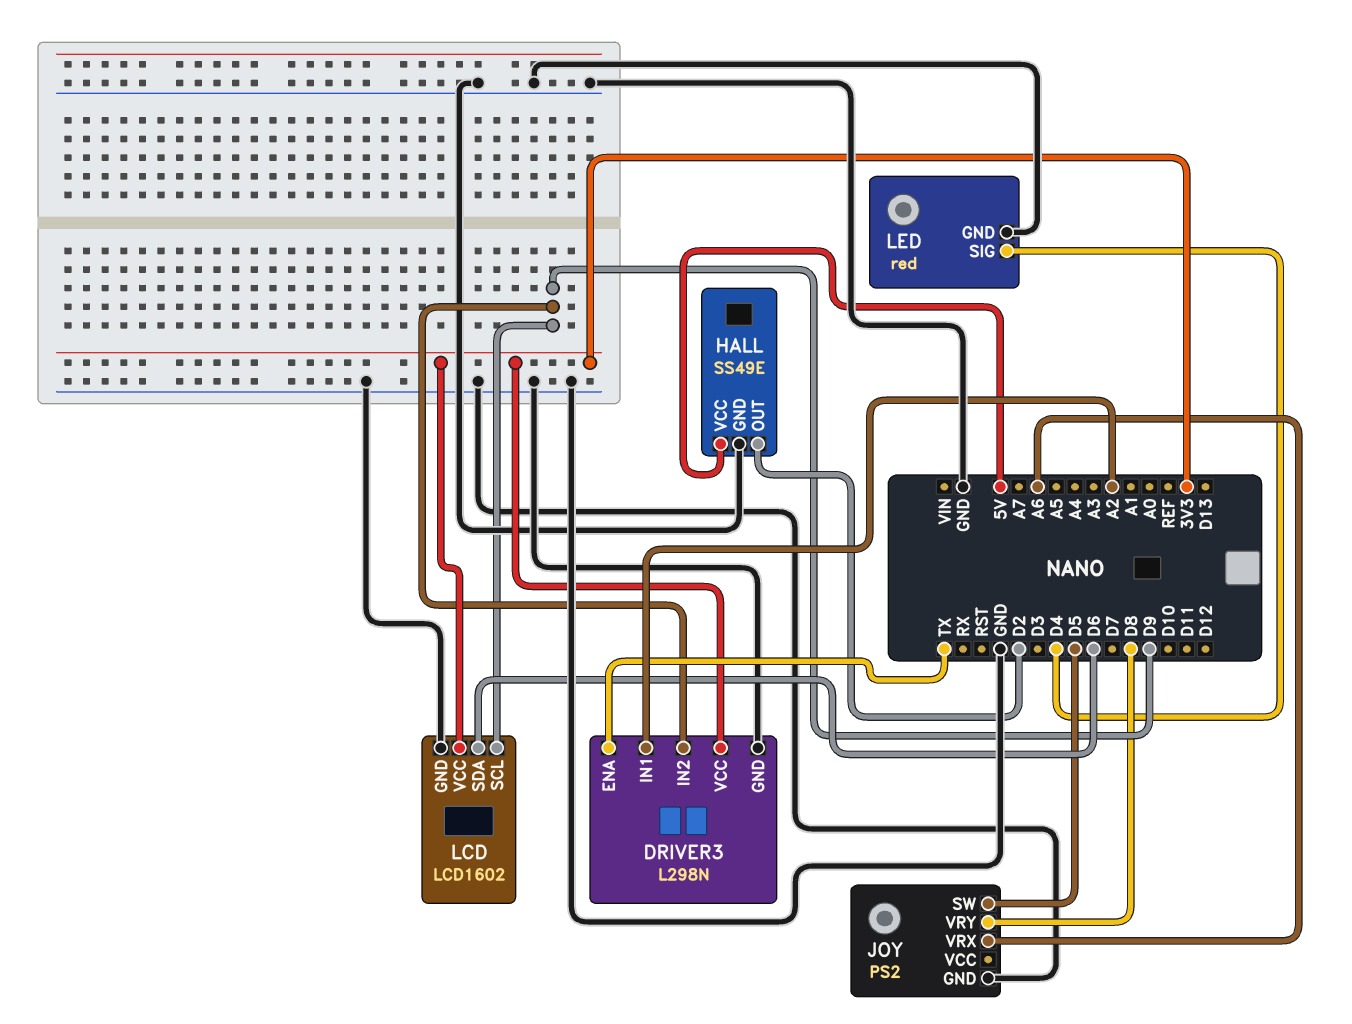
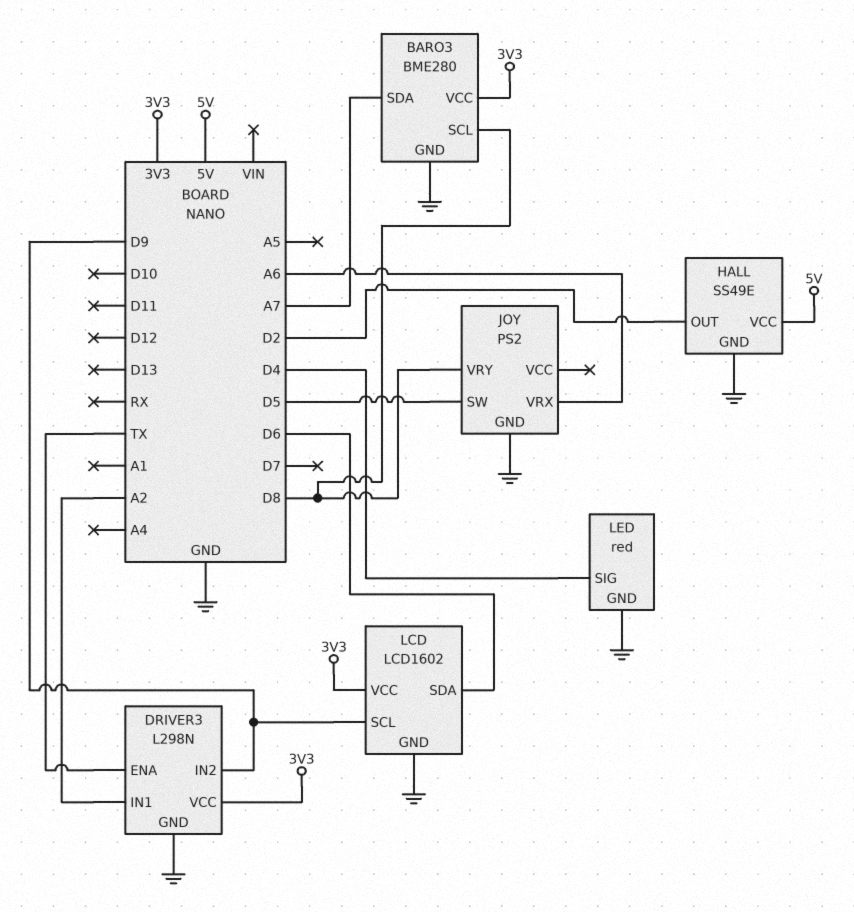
BARO3: none -> BME280
BARO3 pin GND: none -> GND
BARO3 pin SCL: none -> D8
BARO3 pin SDA: none -> A7
BARO3 pin VCC: none -> 3V3

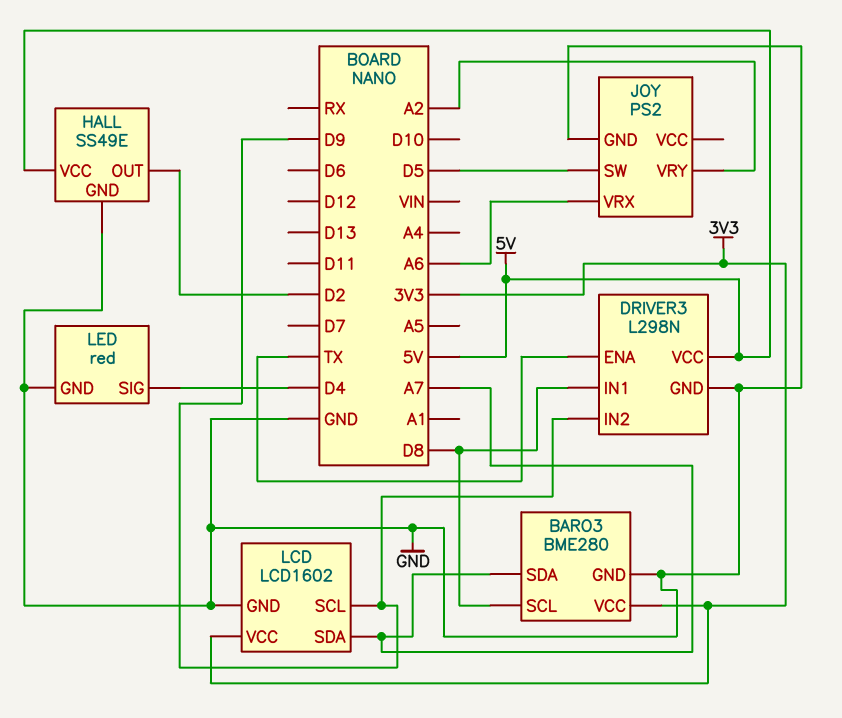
DRIVER3 pin IN1: A2 -> D8
DRIVER3 pin VCC: 3V3 -> 5V
JOY pin VRY: D8 -> A2
LCD pin SDA: D6 -> A7

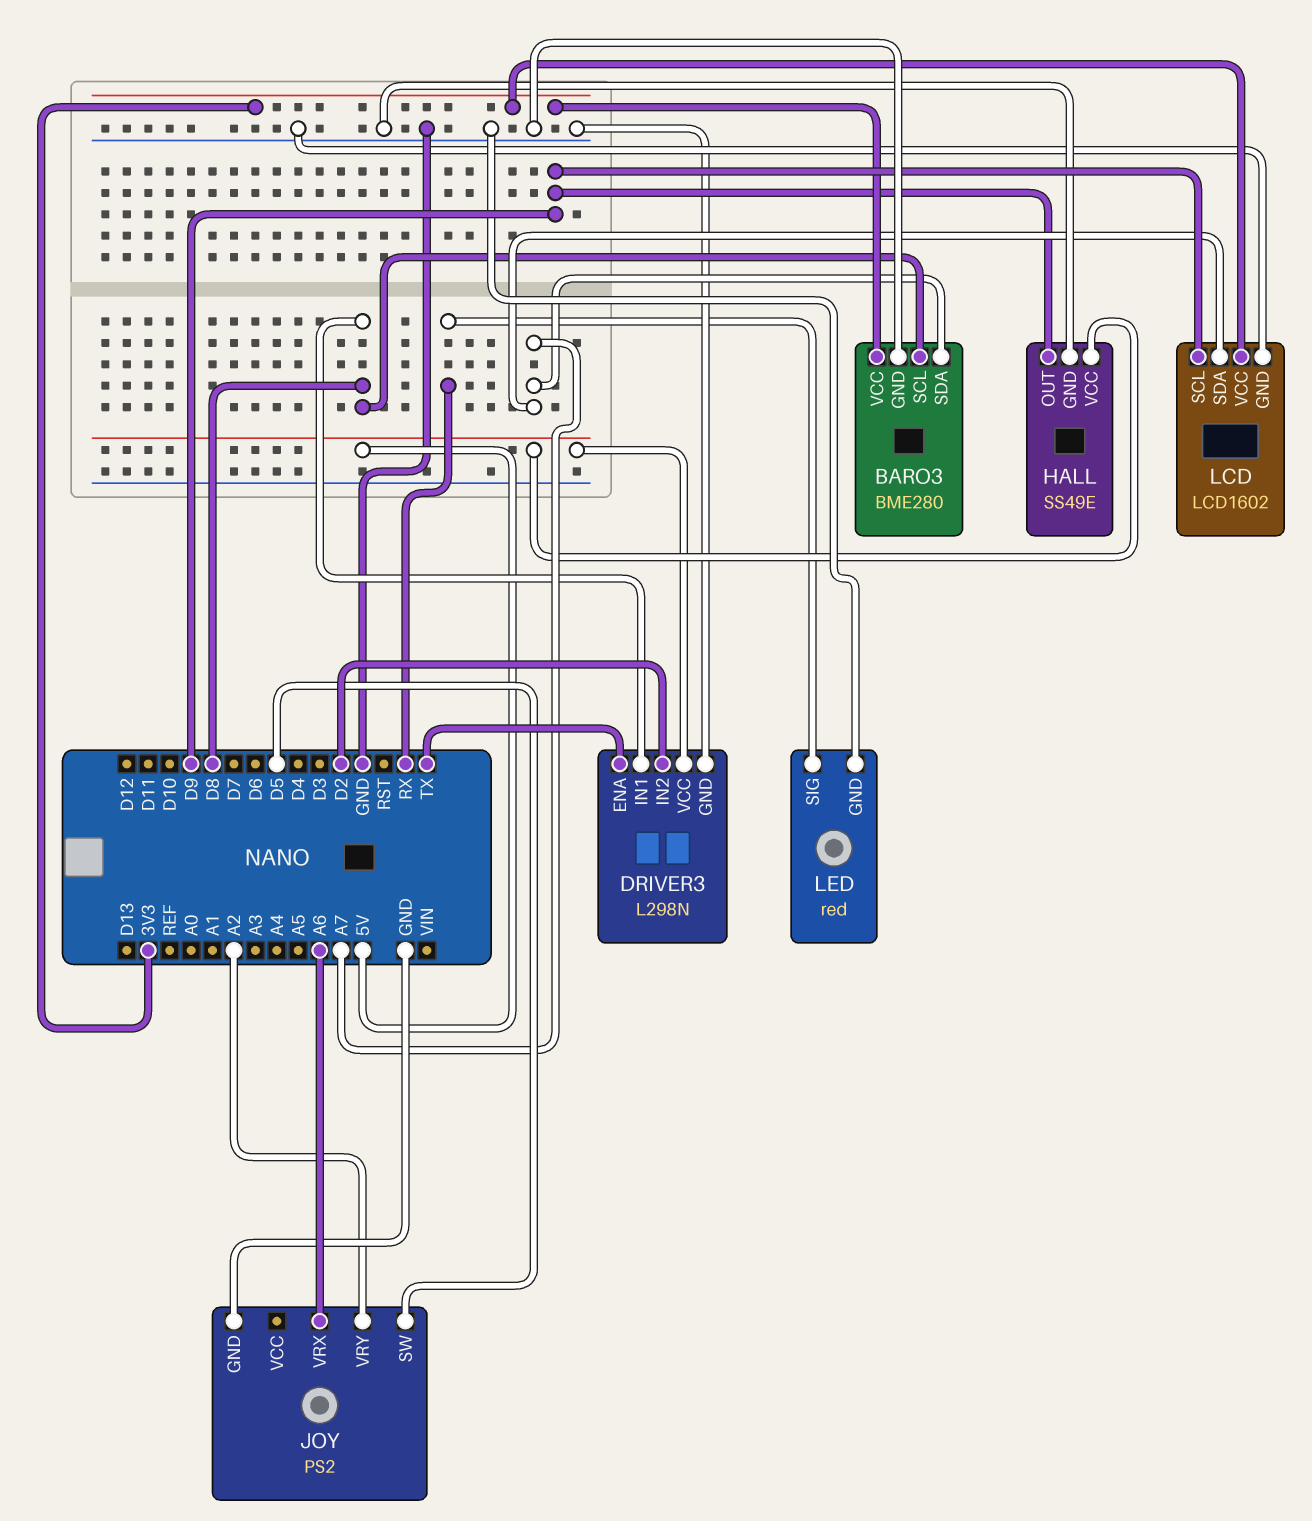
DRIVER3 pin IN2: D9 -> D2
HALL pin OUT: D2 -> D9
LED pin SIG: D4 -> RX

